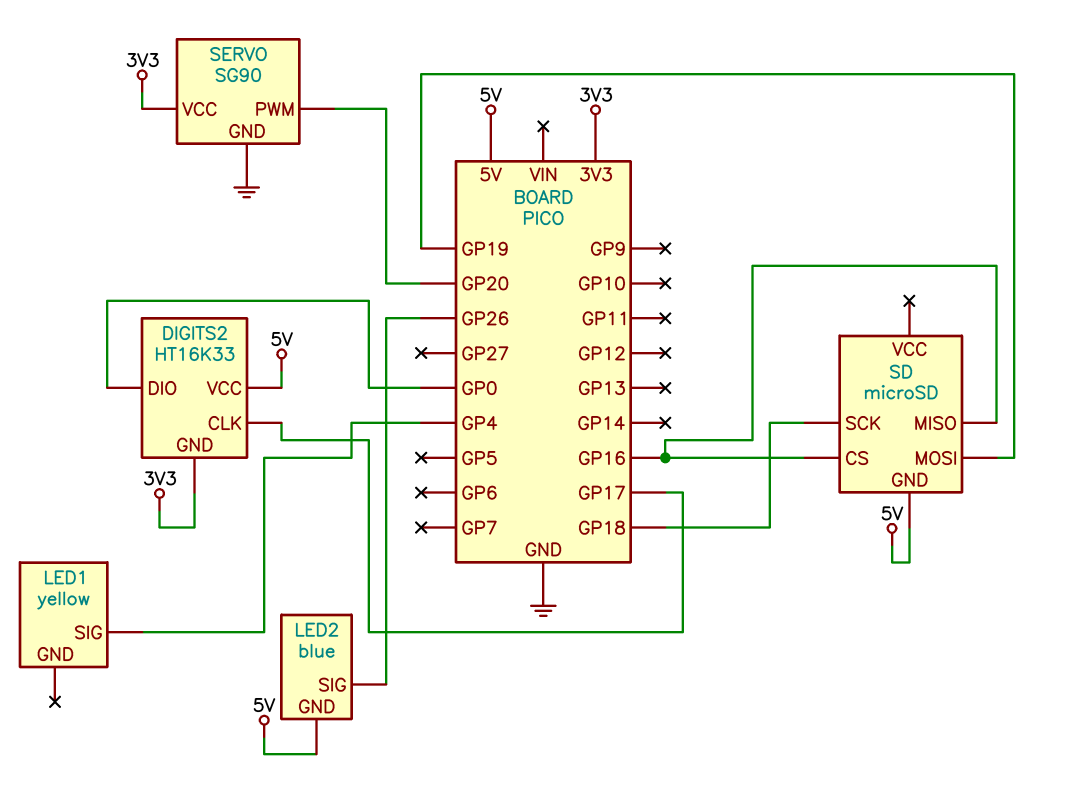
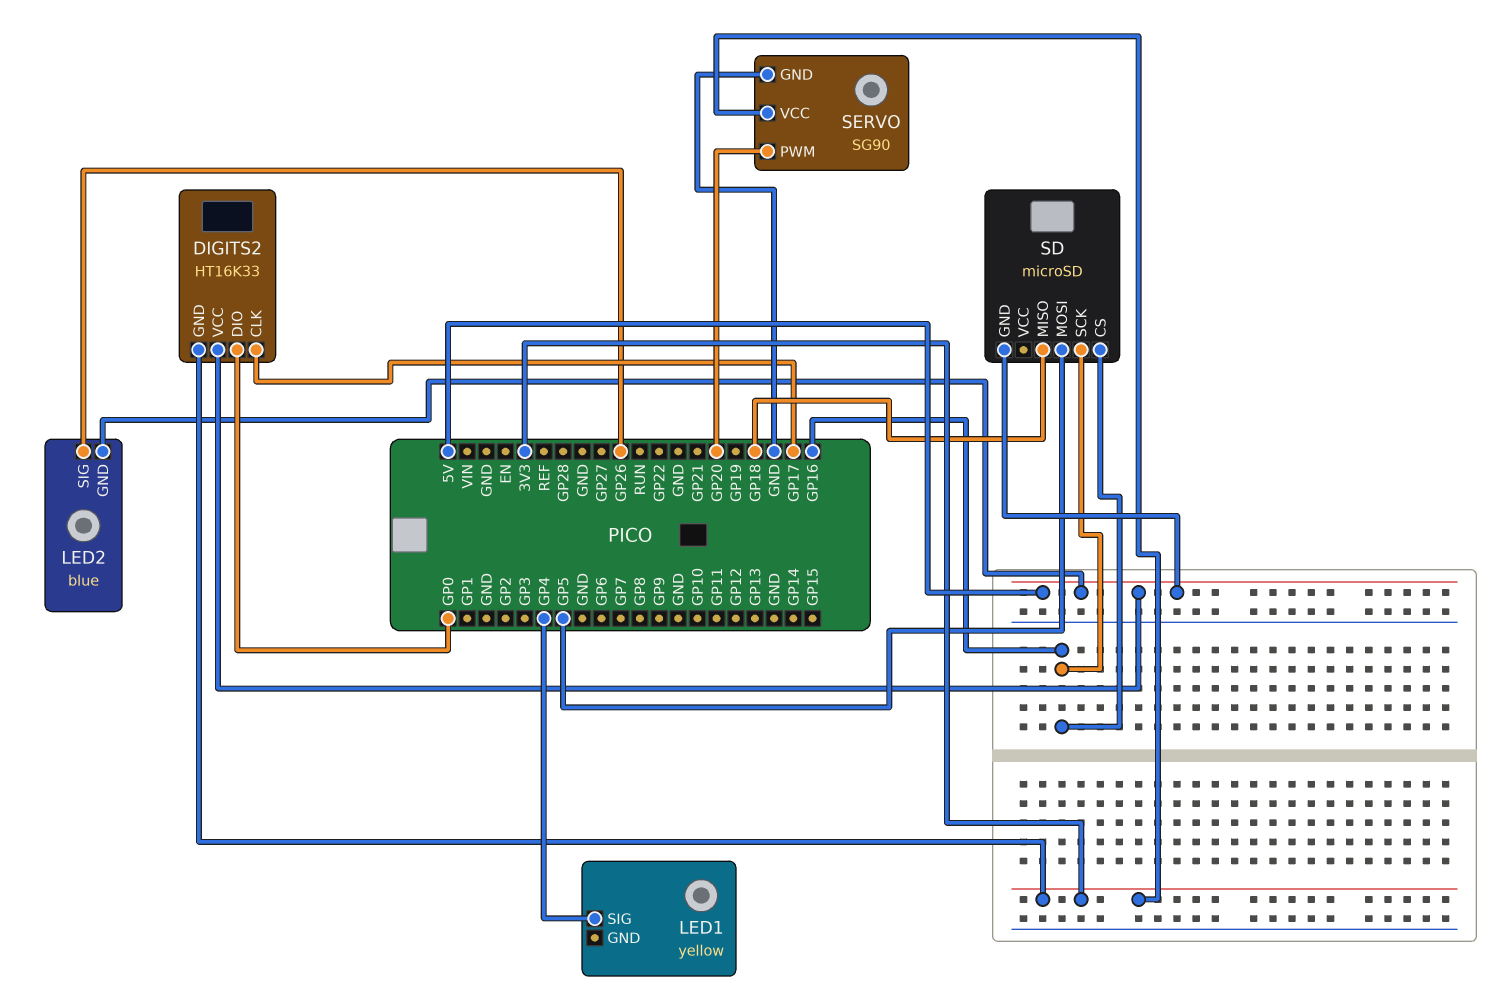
SD pin MISO: GP16 -> GP18
SD pin MOSI: GP19 -> GP5
SD pin SCK: GP18 -> GP16

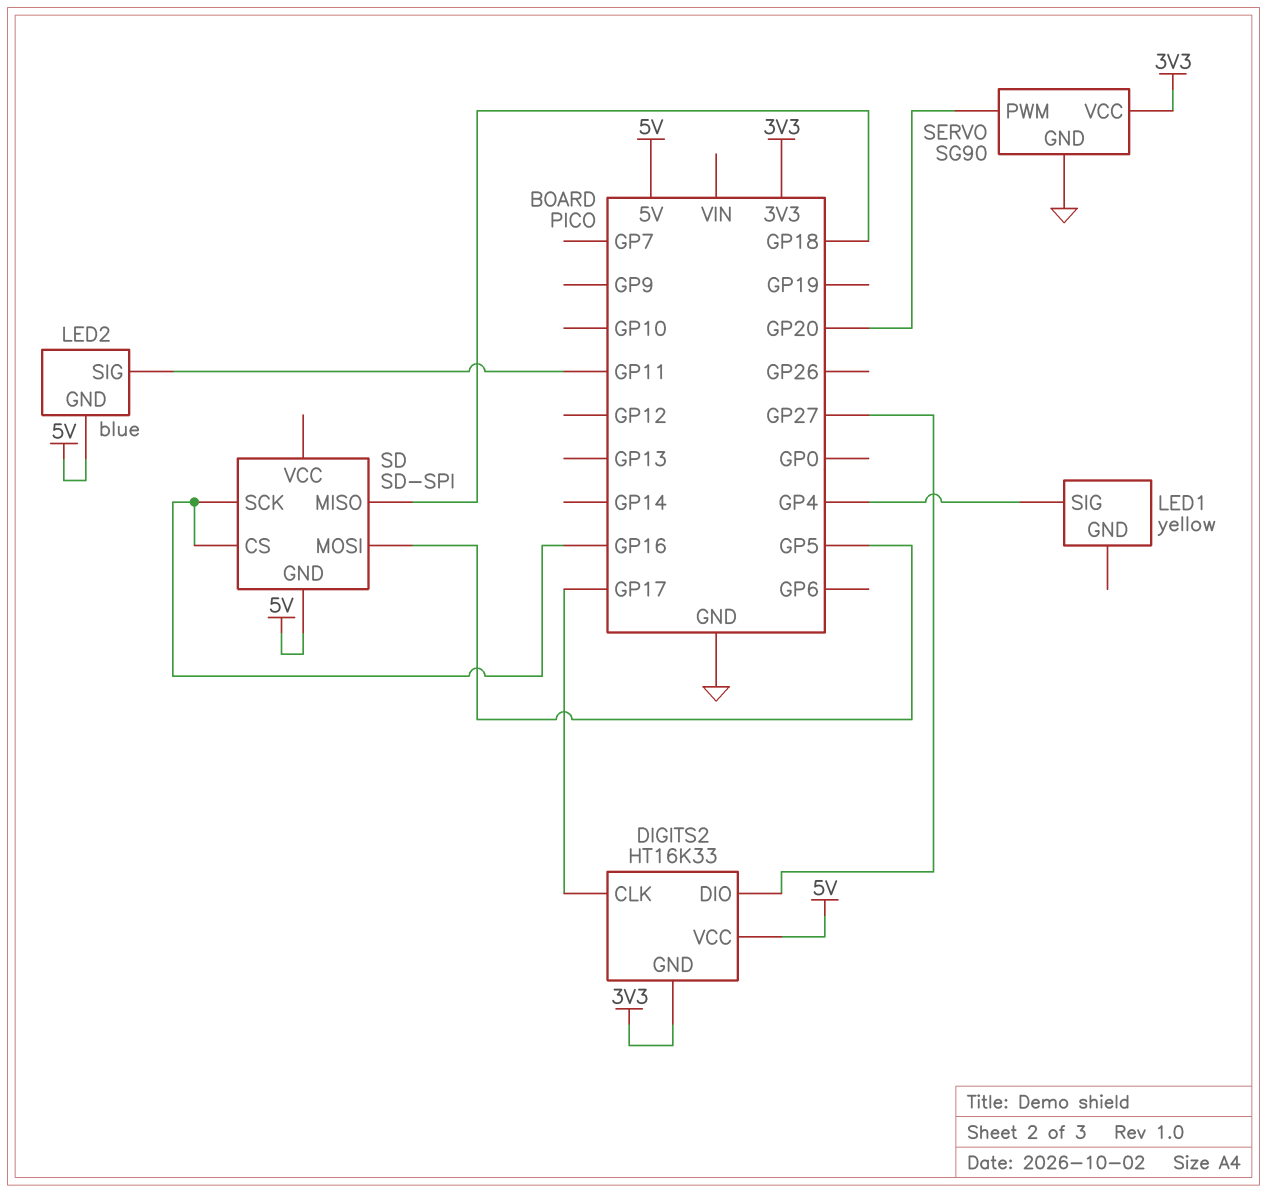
DIGITS2 pin DIO: GP0 -> GP27
LED2 pin SIG: GP26 -> GP11
SD: microSD -> SD-SPI

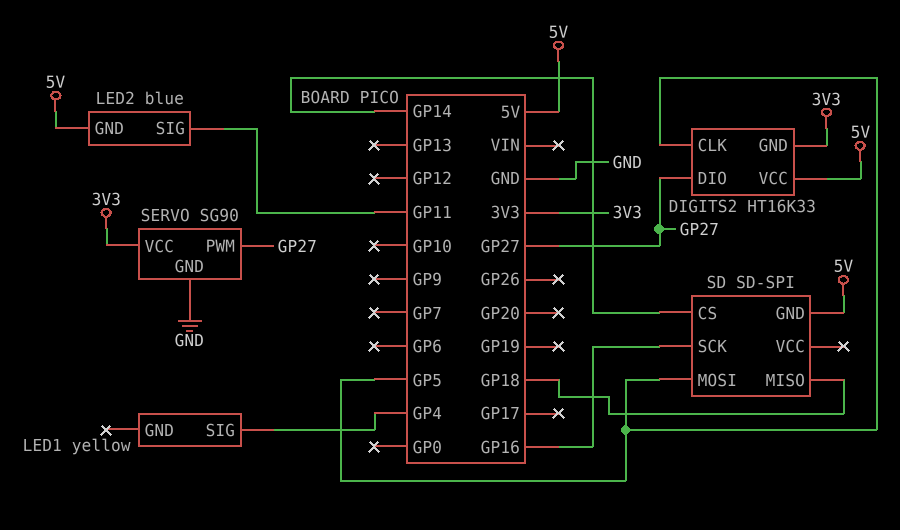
DIGITS2 pin CLK: GP17 -> GP5
SD pin CS: GP16 -> GP14
SERVO pin PWM: GP20 -> GP27

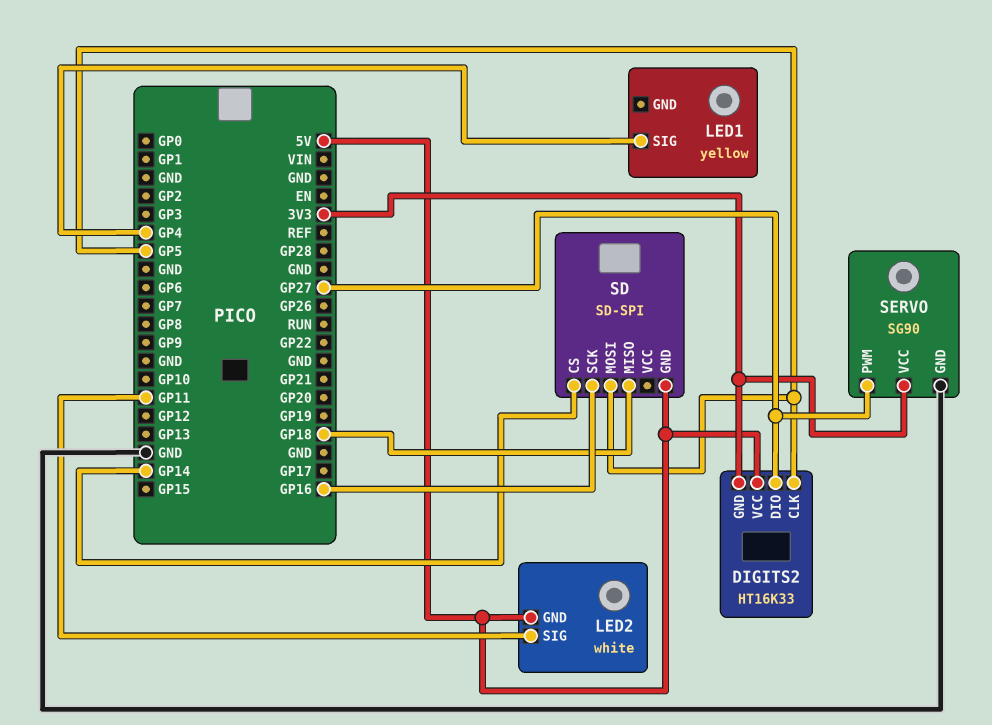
LED2: blue -> white

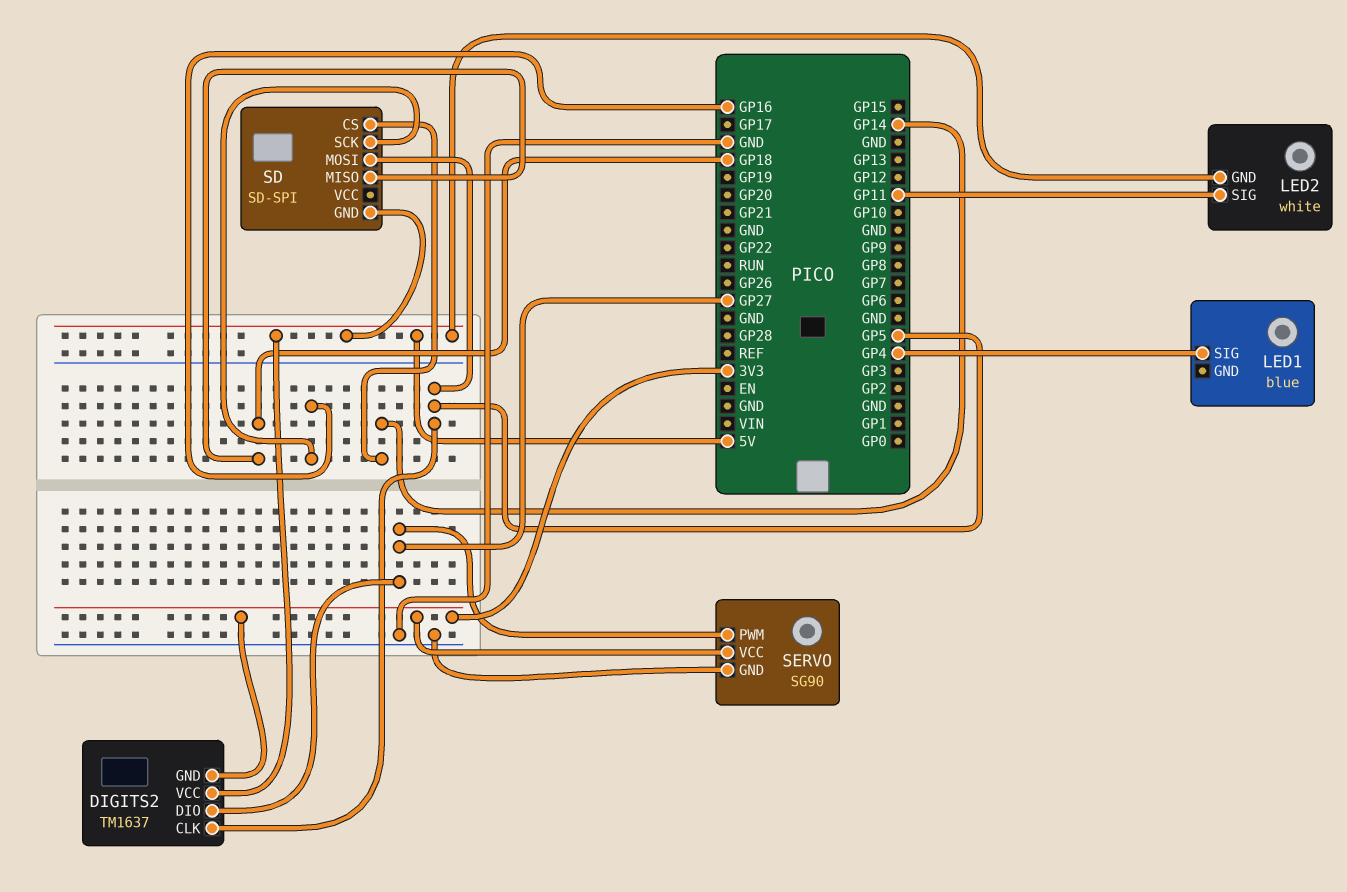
DIGITS2: HT16K33 -> TM1637
LED1: yellow -> blue

